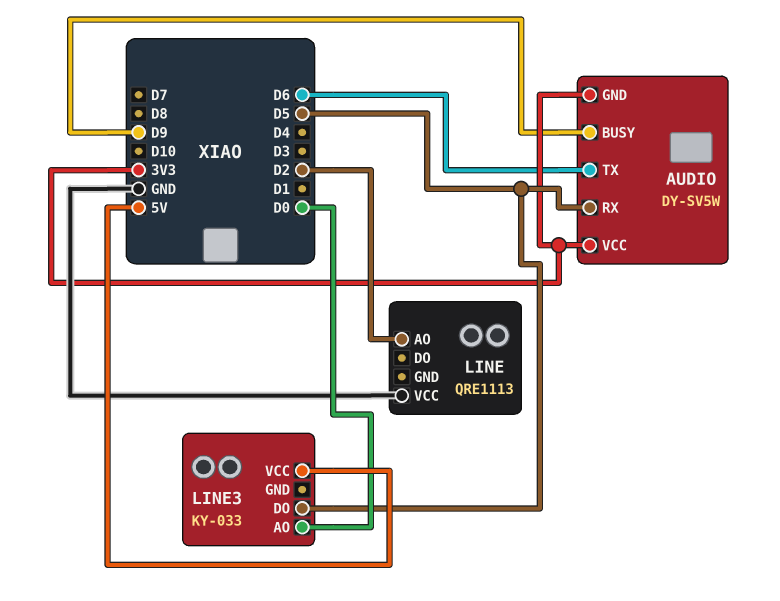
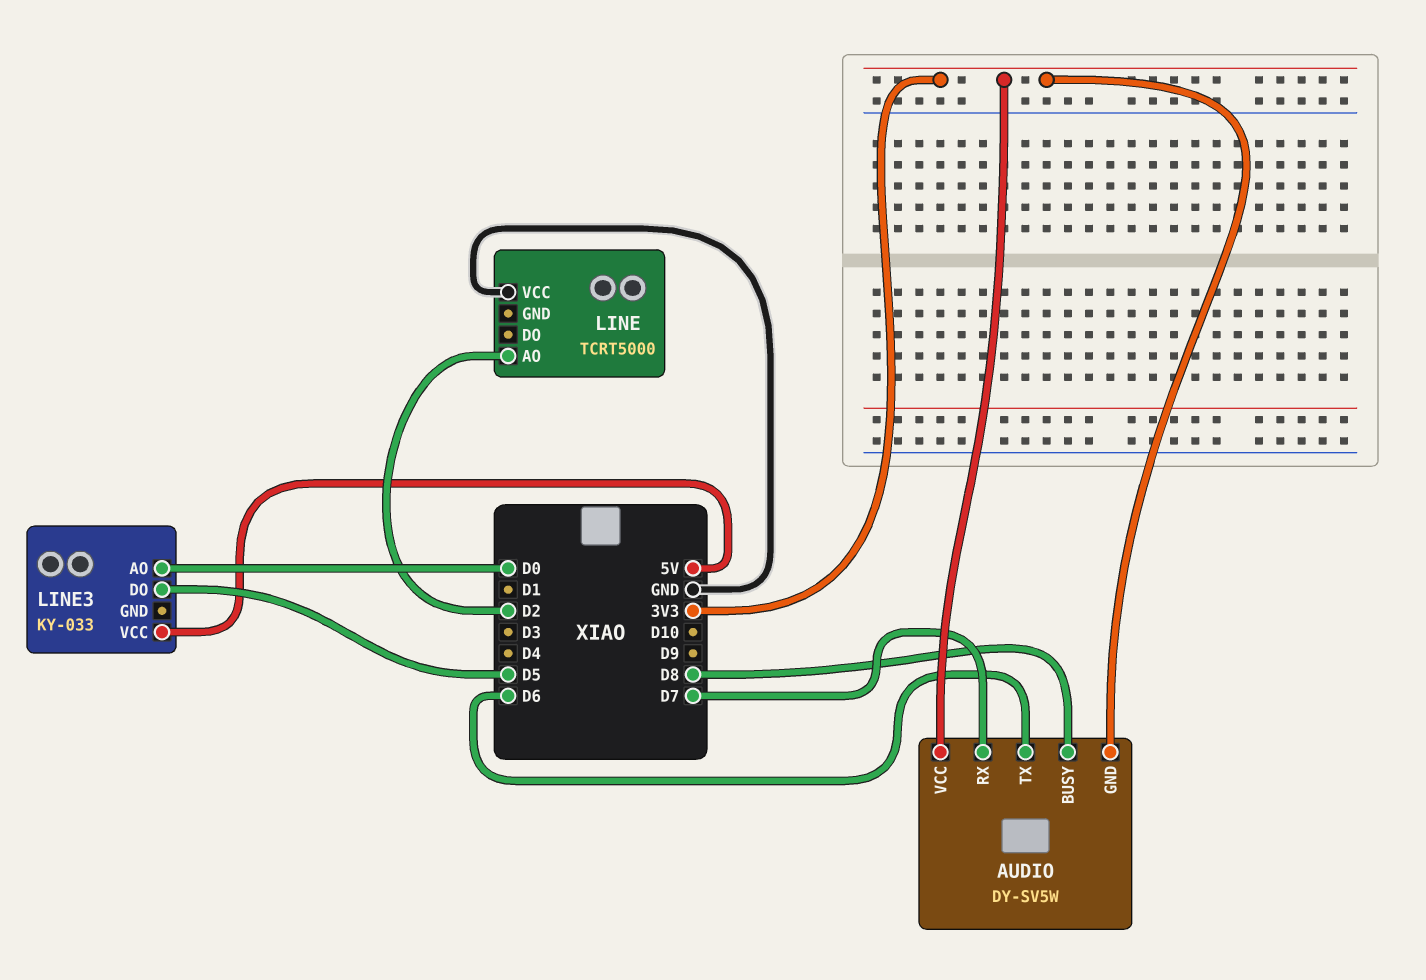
AUDIO pin BUSY: D9 -> D8
AUDIO pin RX: D5 -> D7
LINE: QRE1113 -> TCRT5000

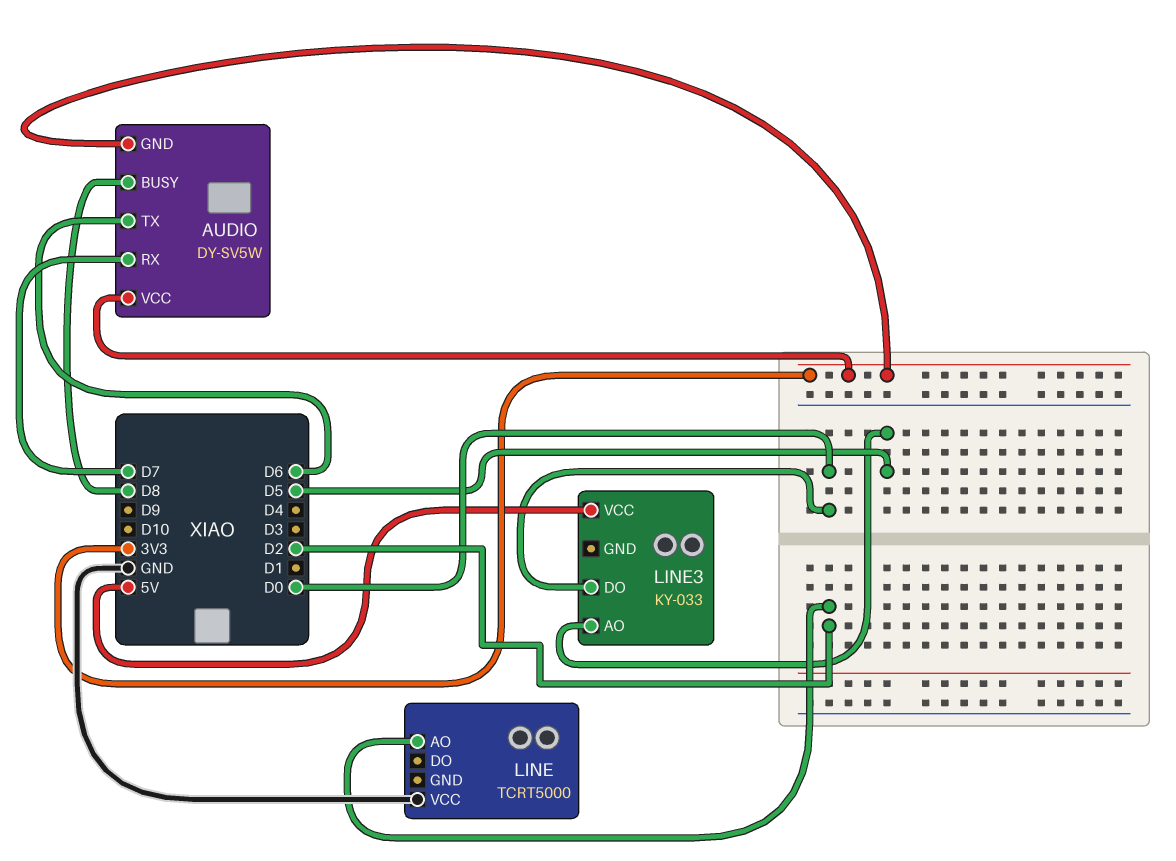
LINE3 pin AO: D0 -> D5
LINE3 pin DO: D5 -> D0

